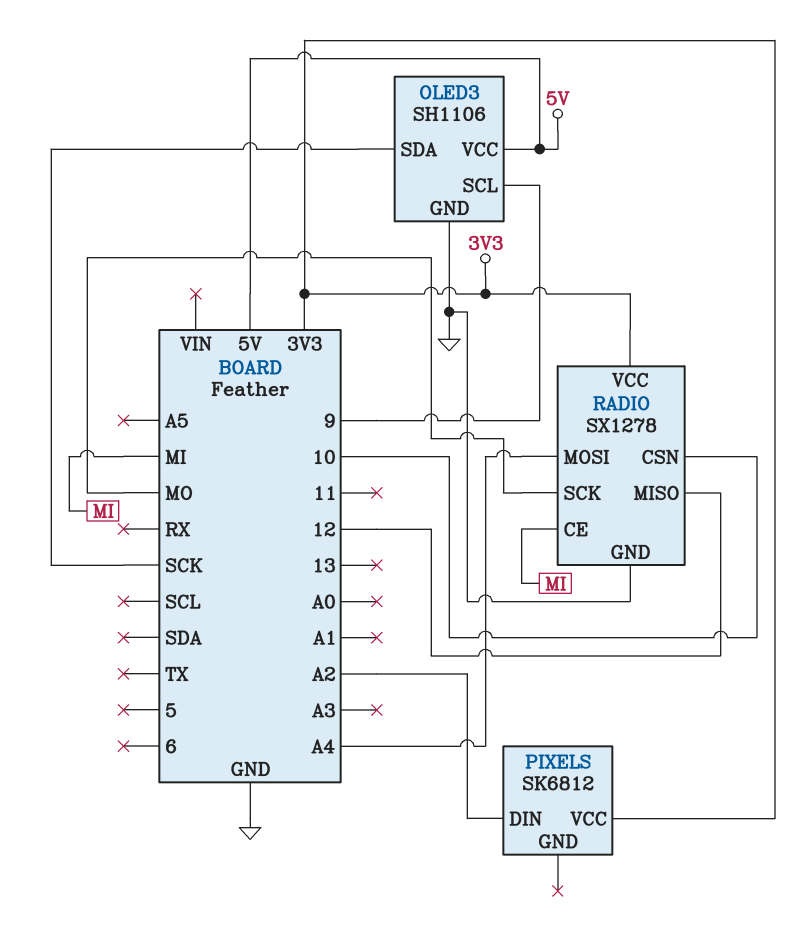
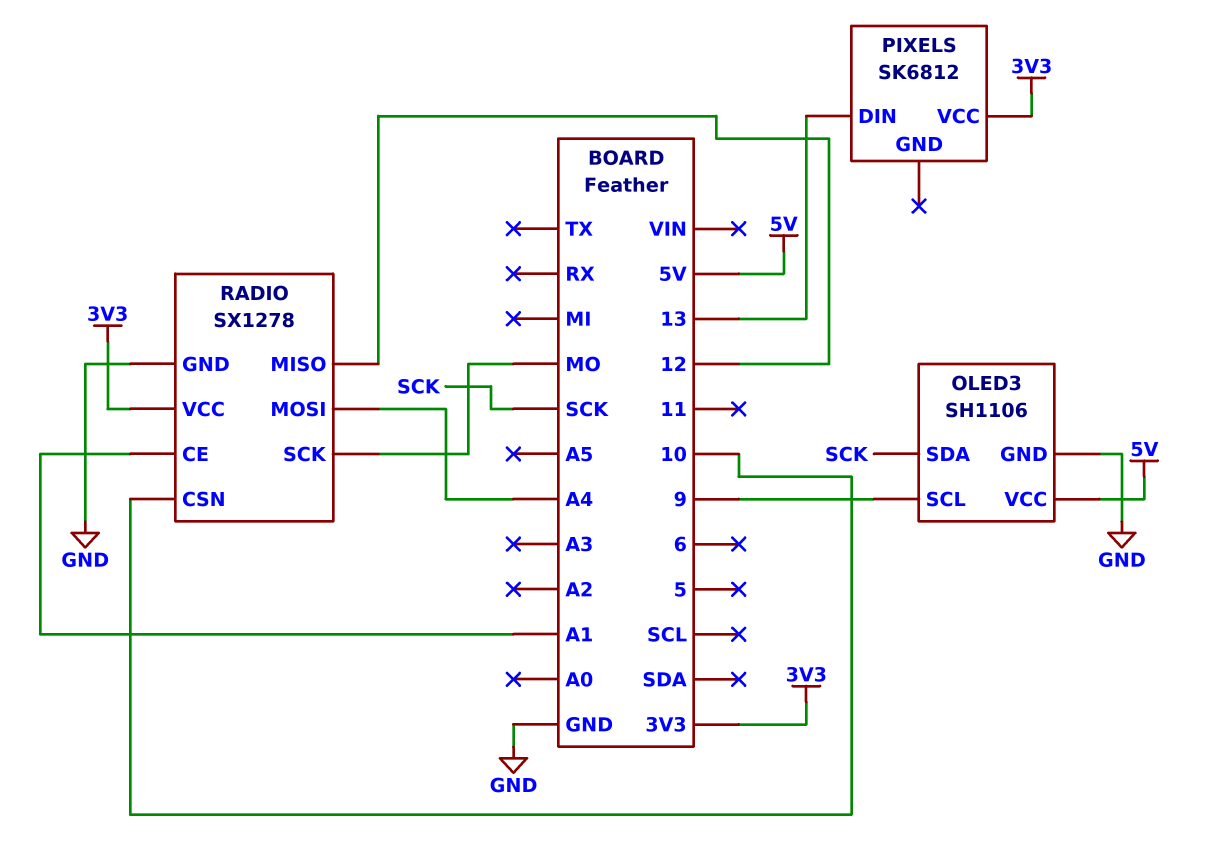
PIXELS pin DIN: A2 -> 13
RADIO pin CE: MI -> A1

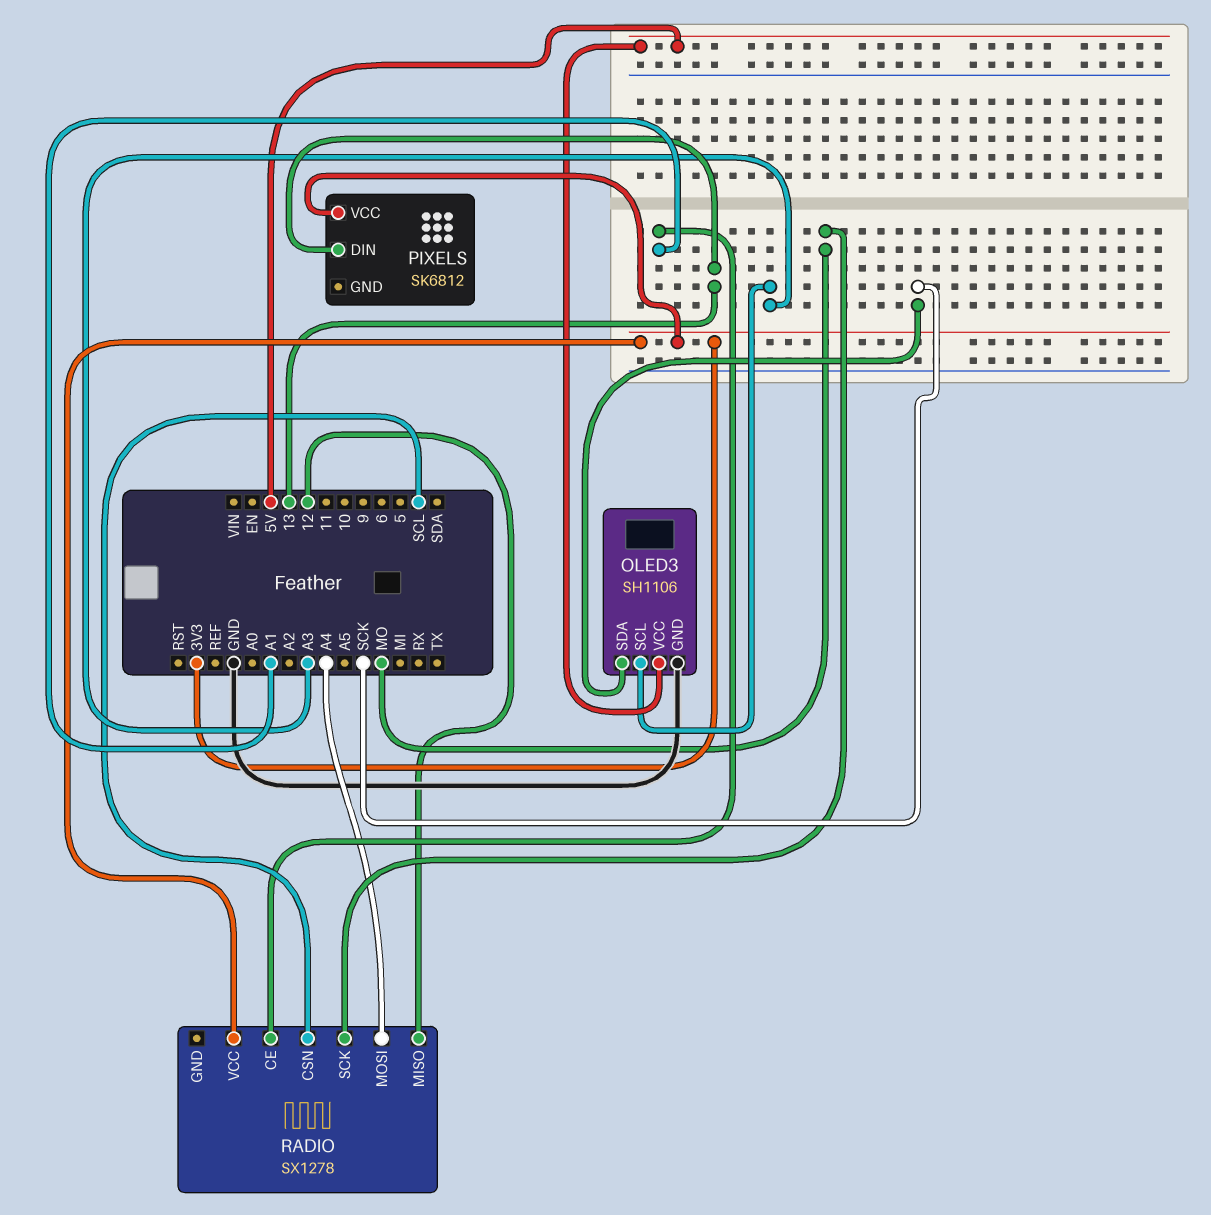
OLED3 pin SCL: 9 -> A3
RADIO pin CSN: 10 -> SCL
RADIO pin GND: GND -> none

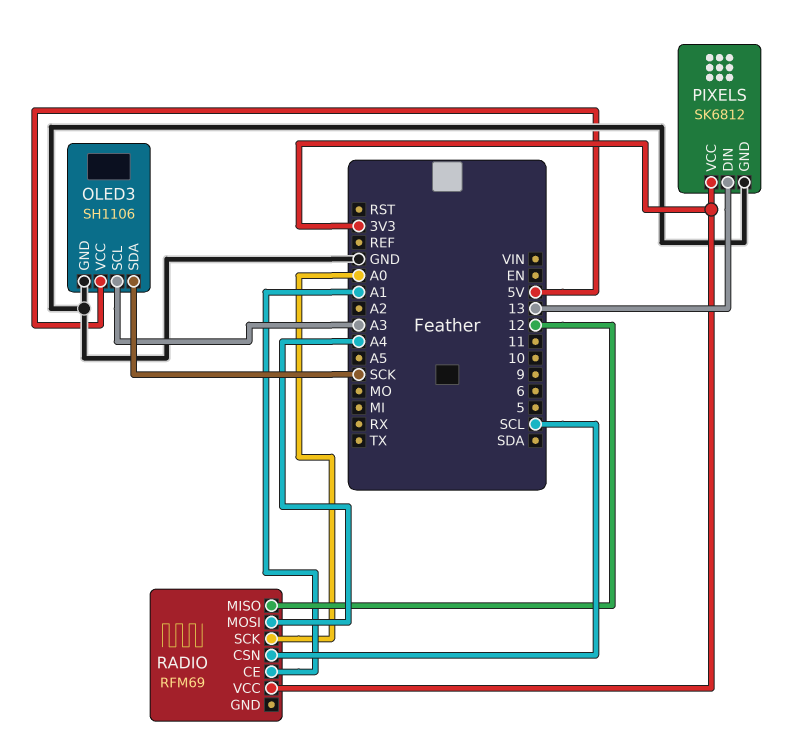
PIXELS pin GND: none -> GND
RADIO: SX1278 -> RFM69
RADIO pin SCK: MO -> A0

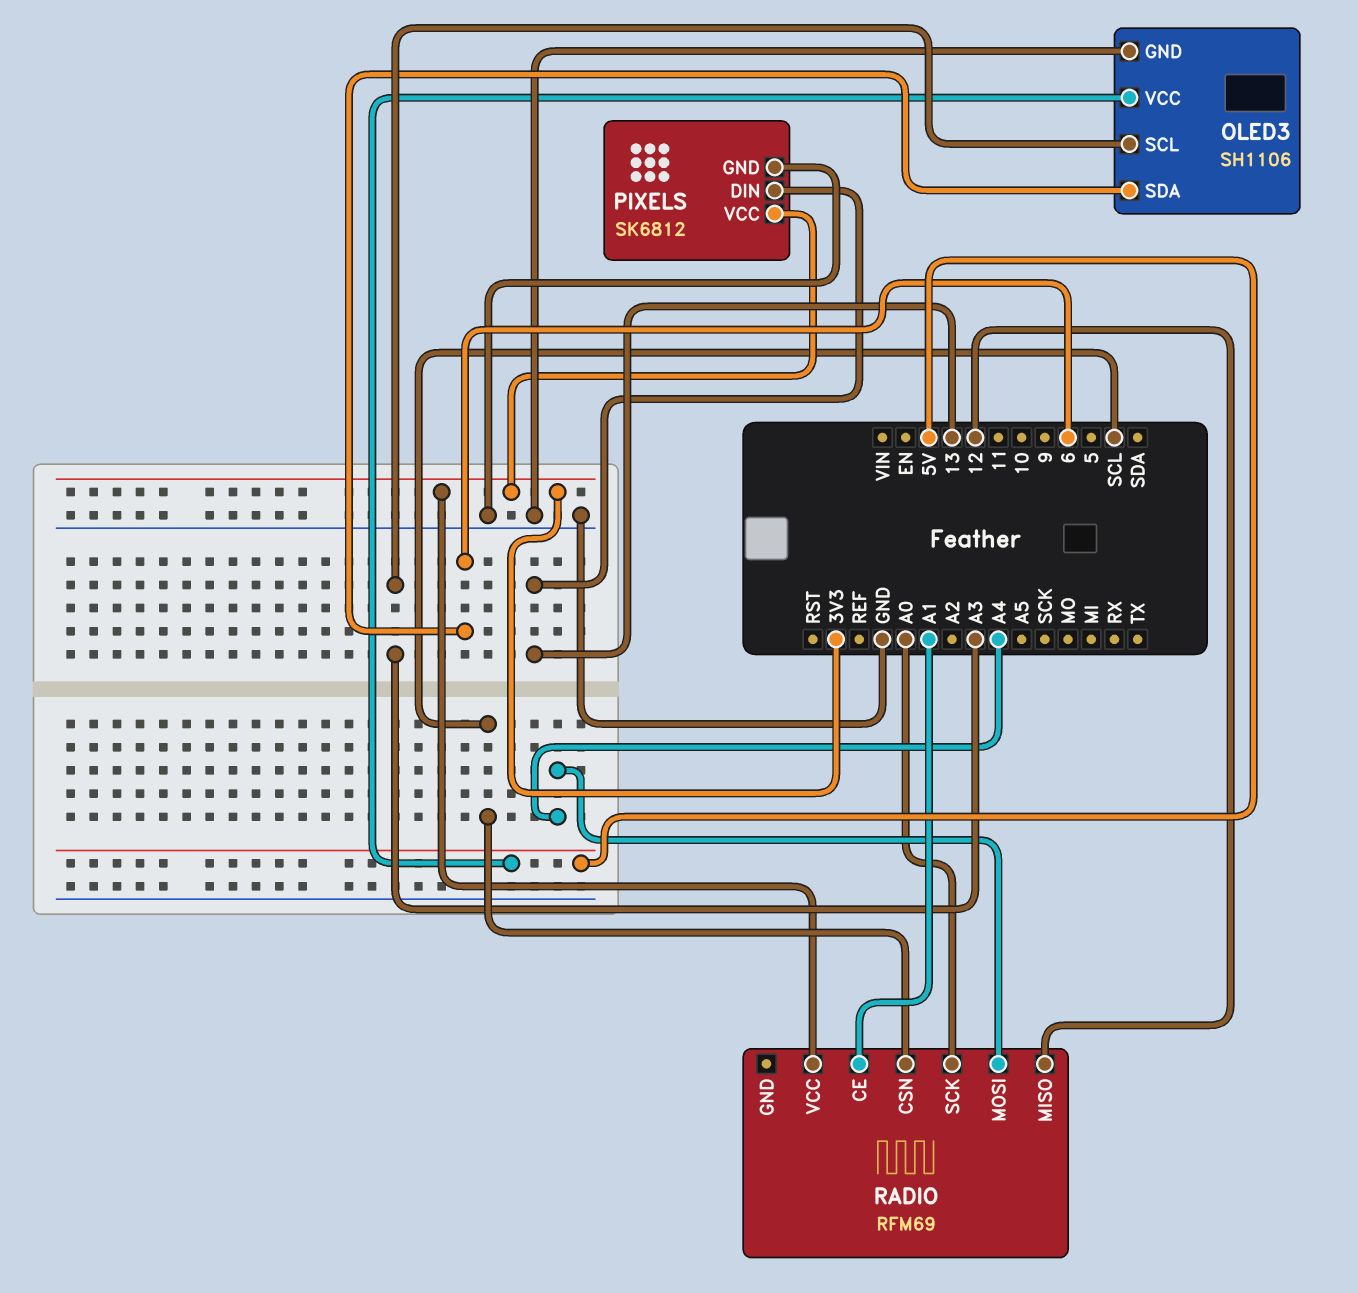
OLED3 pin SDA: SCK -> 6

